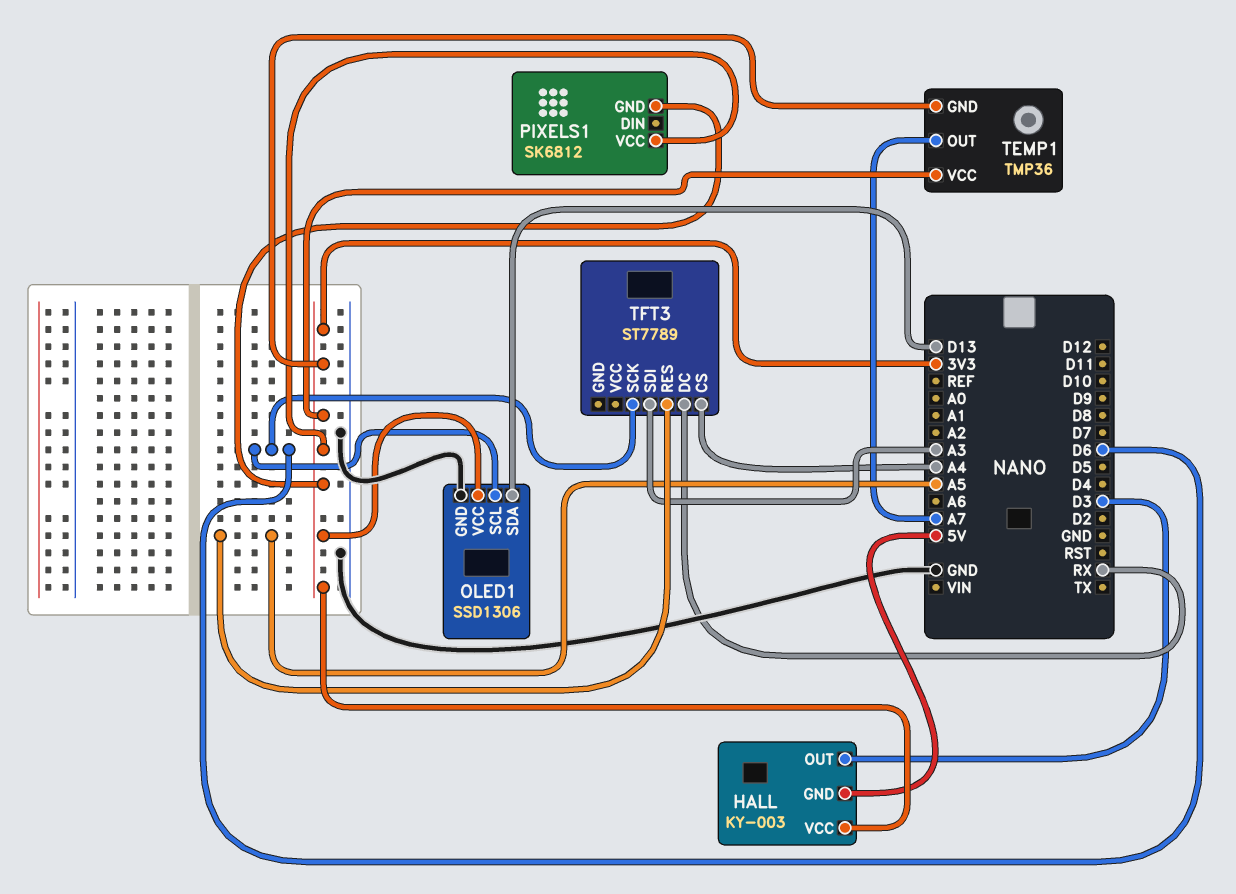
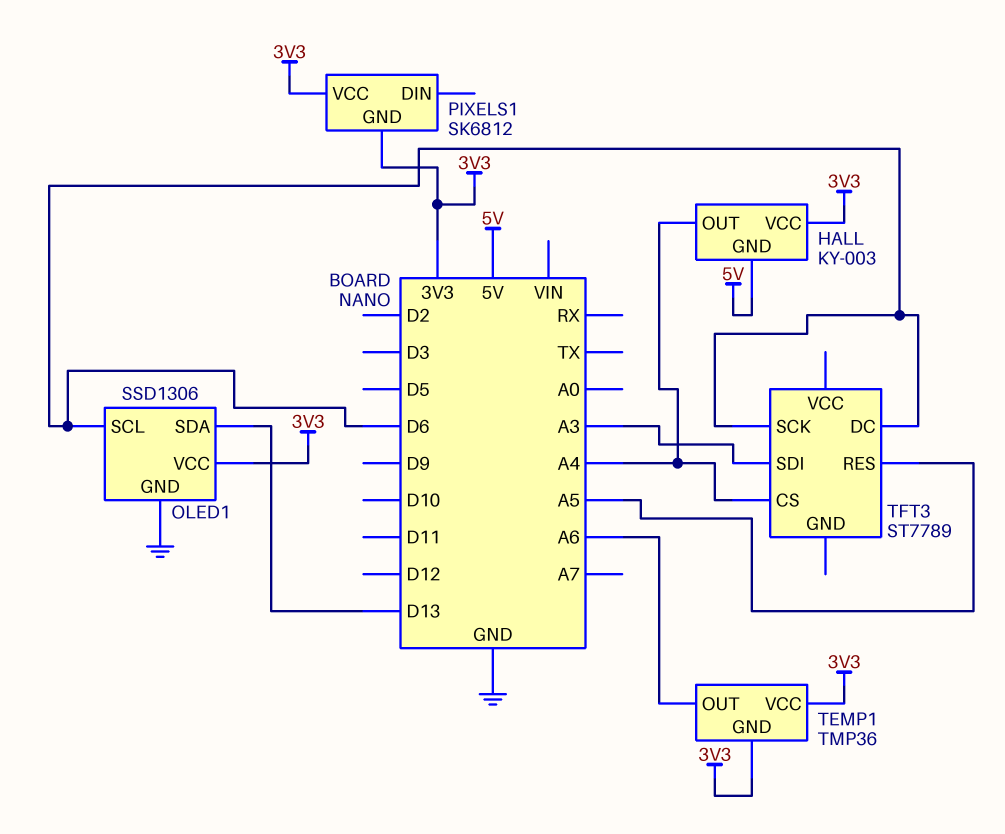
HALL pin OUT: D3 -> A4
TEMP1 pin OUT: A7 -> A6
TFT3 pin DC: RX -> D6

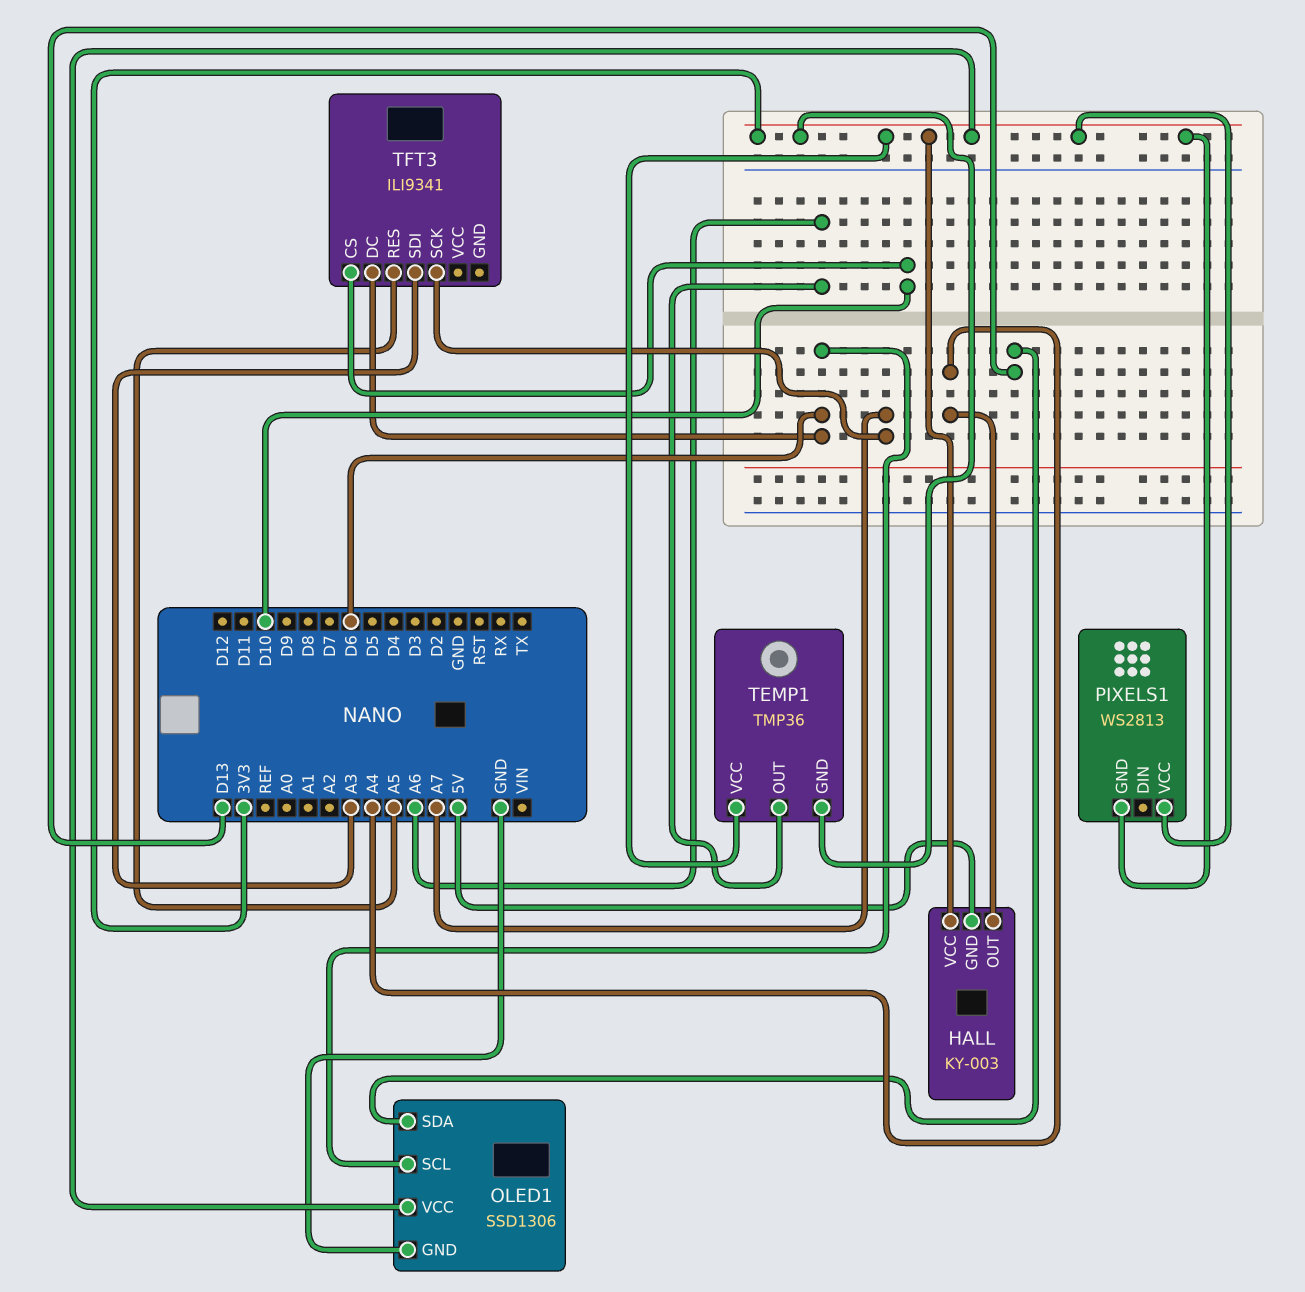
PIXELS1: SK6812 -> WS2813
TFT3: ST7789 -> ILI9341
TFT3 pin CS: A4 -> D10
TFT3 pin SCK: D6 -> A7

